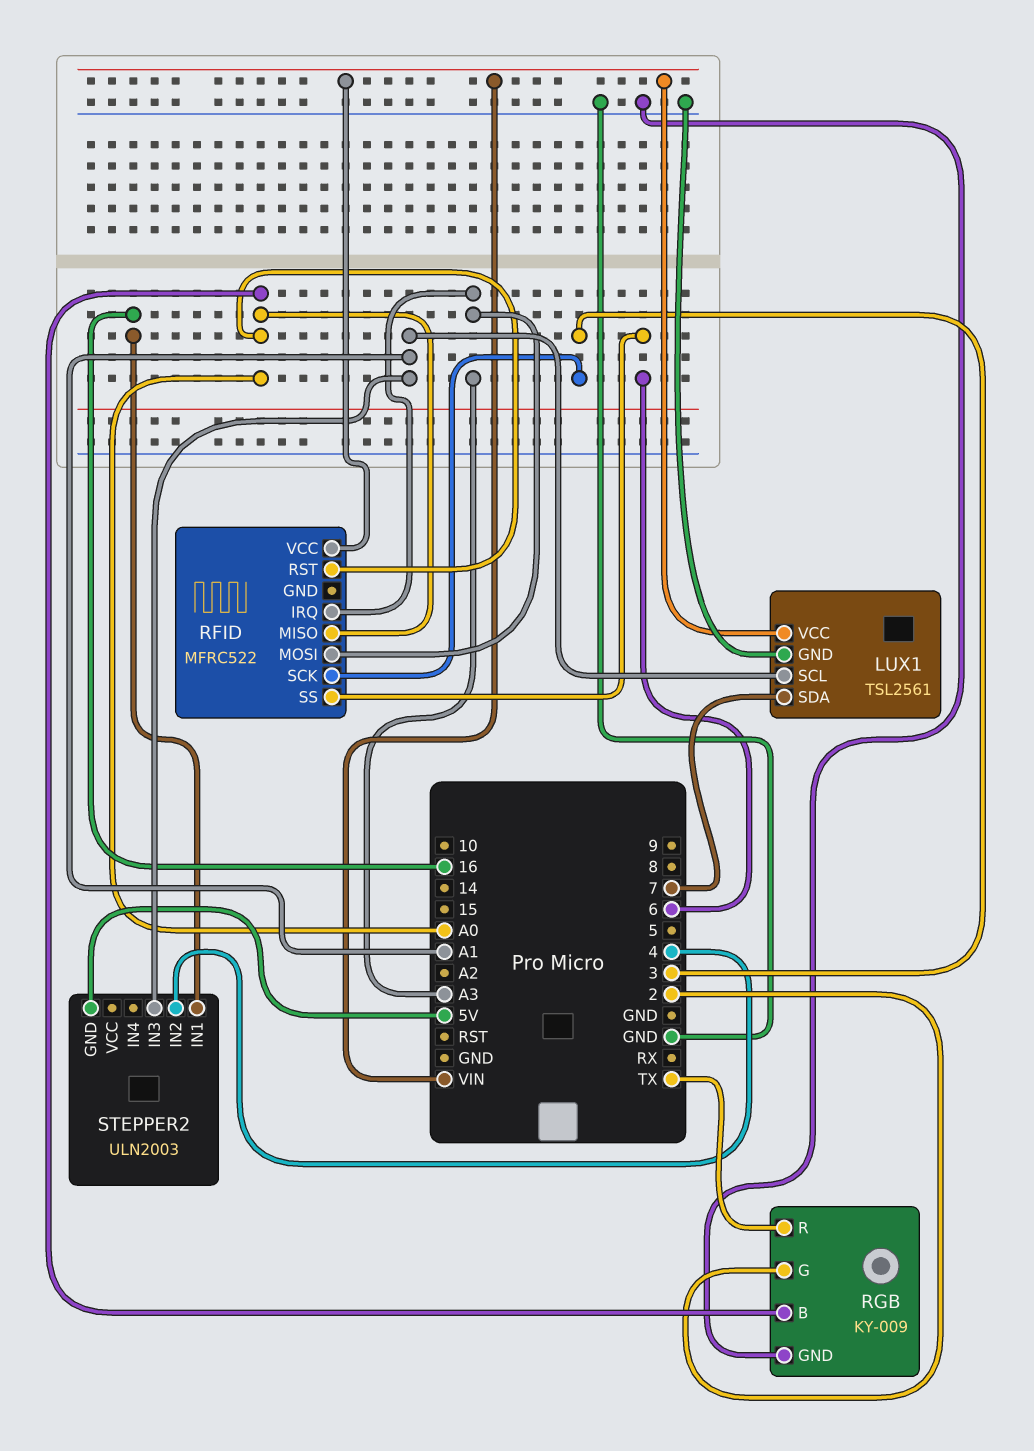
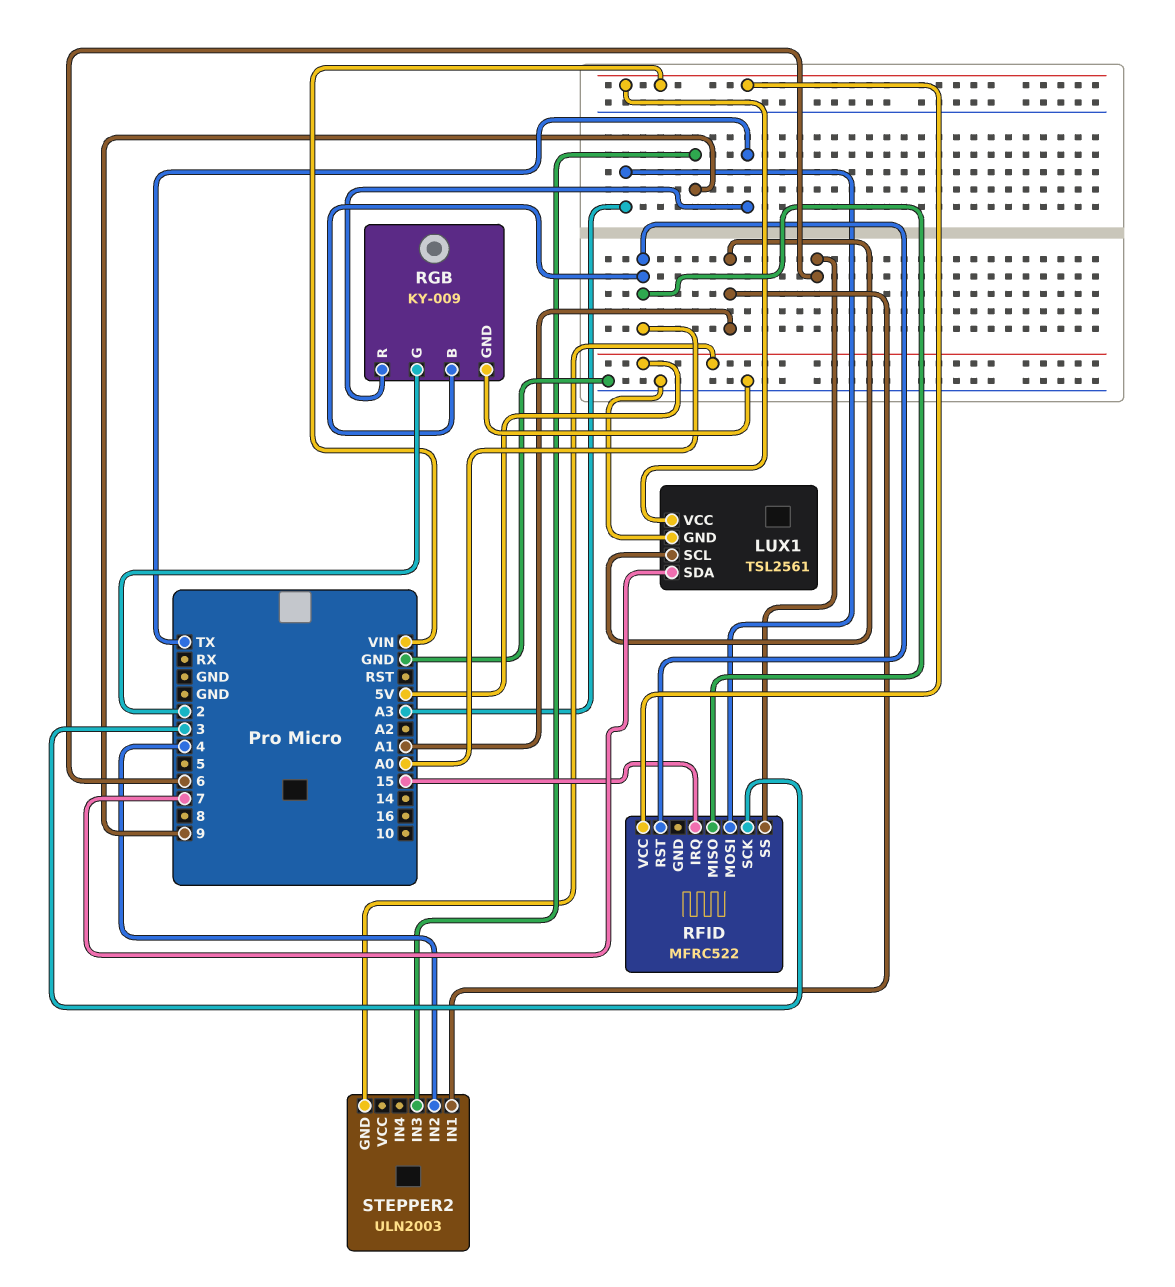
RFID pin IRQ: A3 -> 15
STEPPER2 pin IN1: 16 -> A1
STEPPER2 pin IN3: A1 -> 9

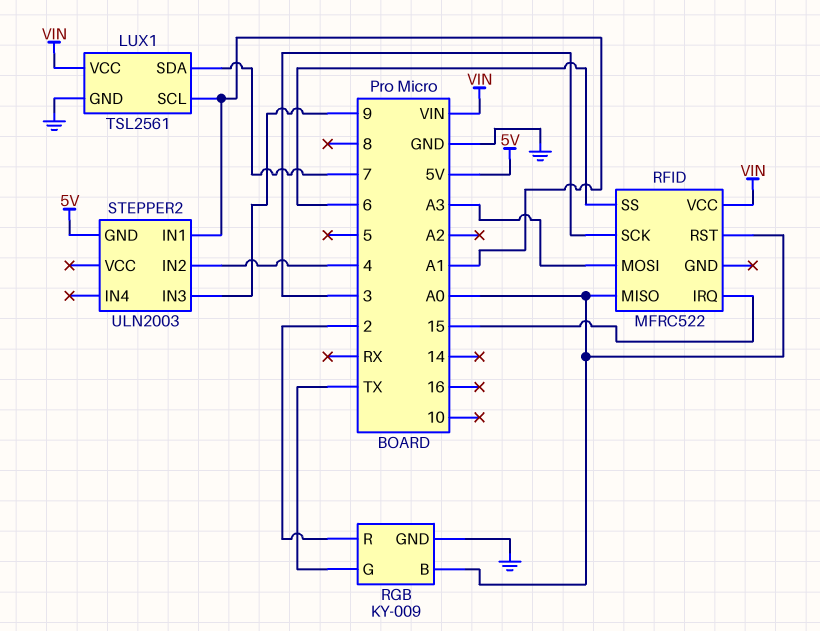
RGB pin G: 2 -> TX
RGB pin R: TX -> 2

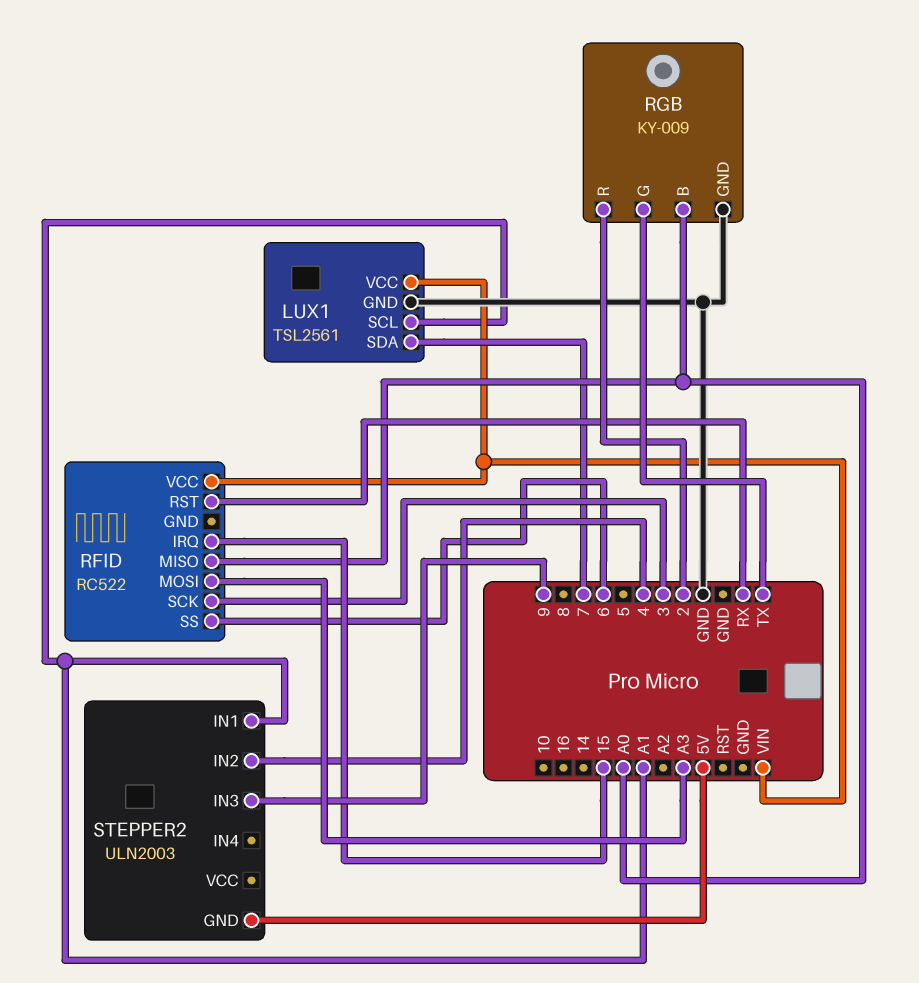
RFID: MFRC522 -> RC522
RFID pin RST: A0 -> RX

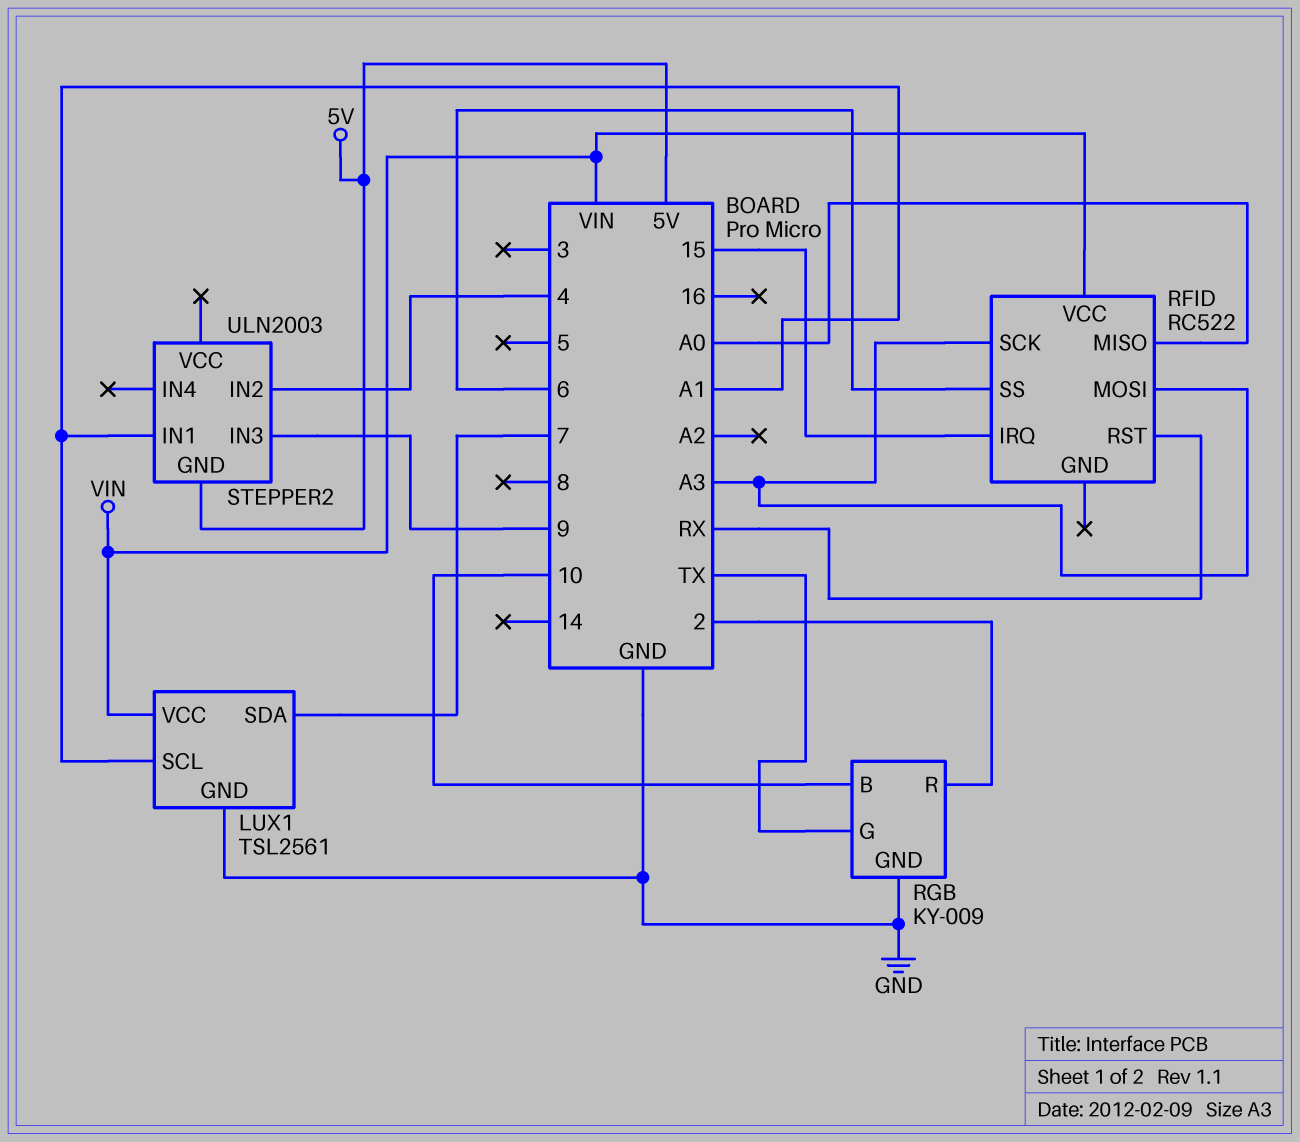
RFID pin SCK: 3 -> A3
RGB pin B: A0 -> 10

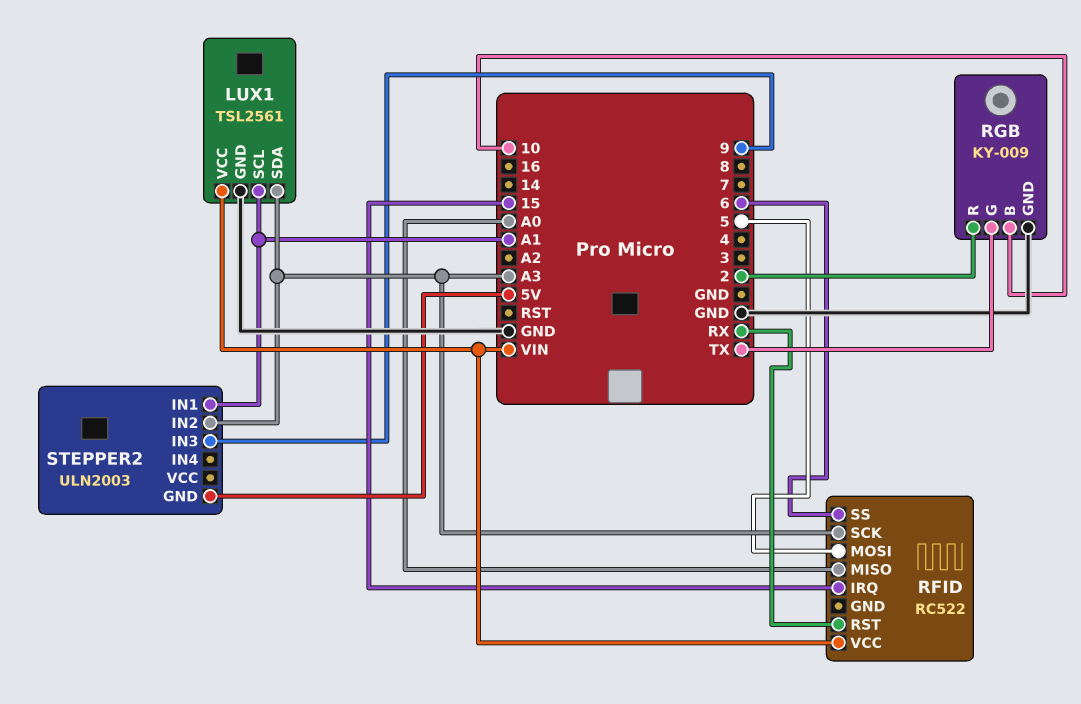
LUX1 pin SDA: 7 -> A3
RFID pin MOSI: A3 -> 5
STEPPER2 pin IN2: 4 -> A3

